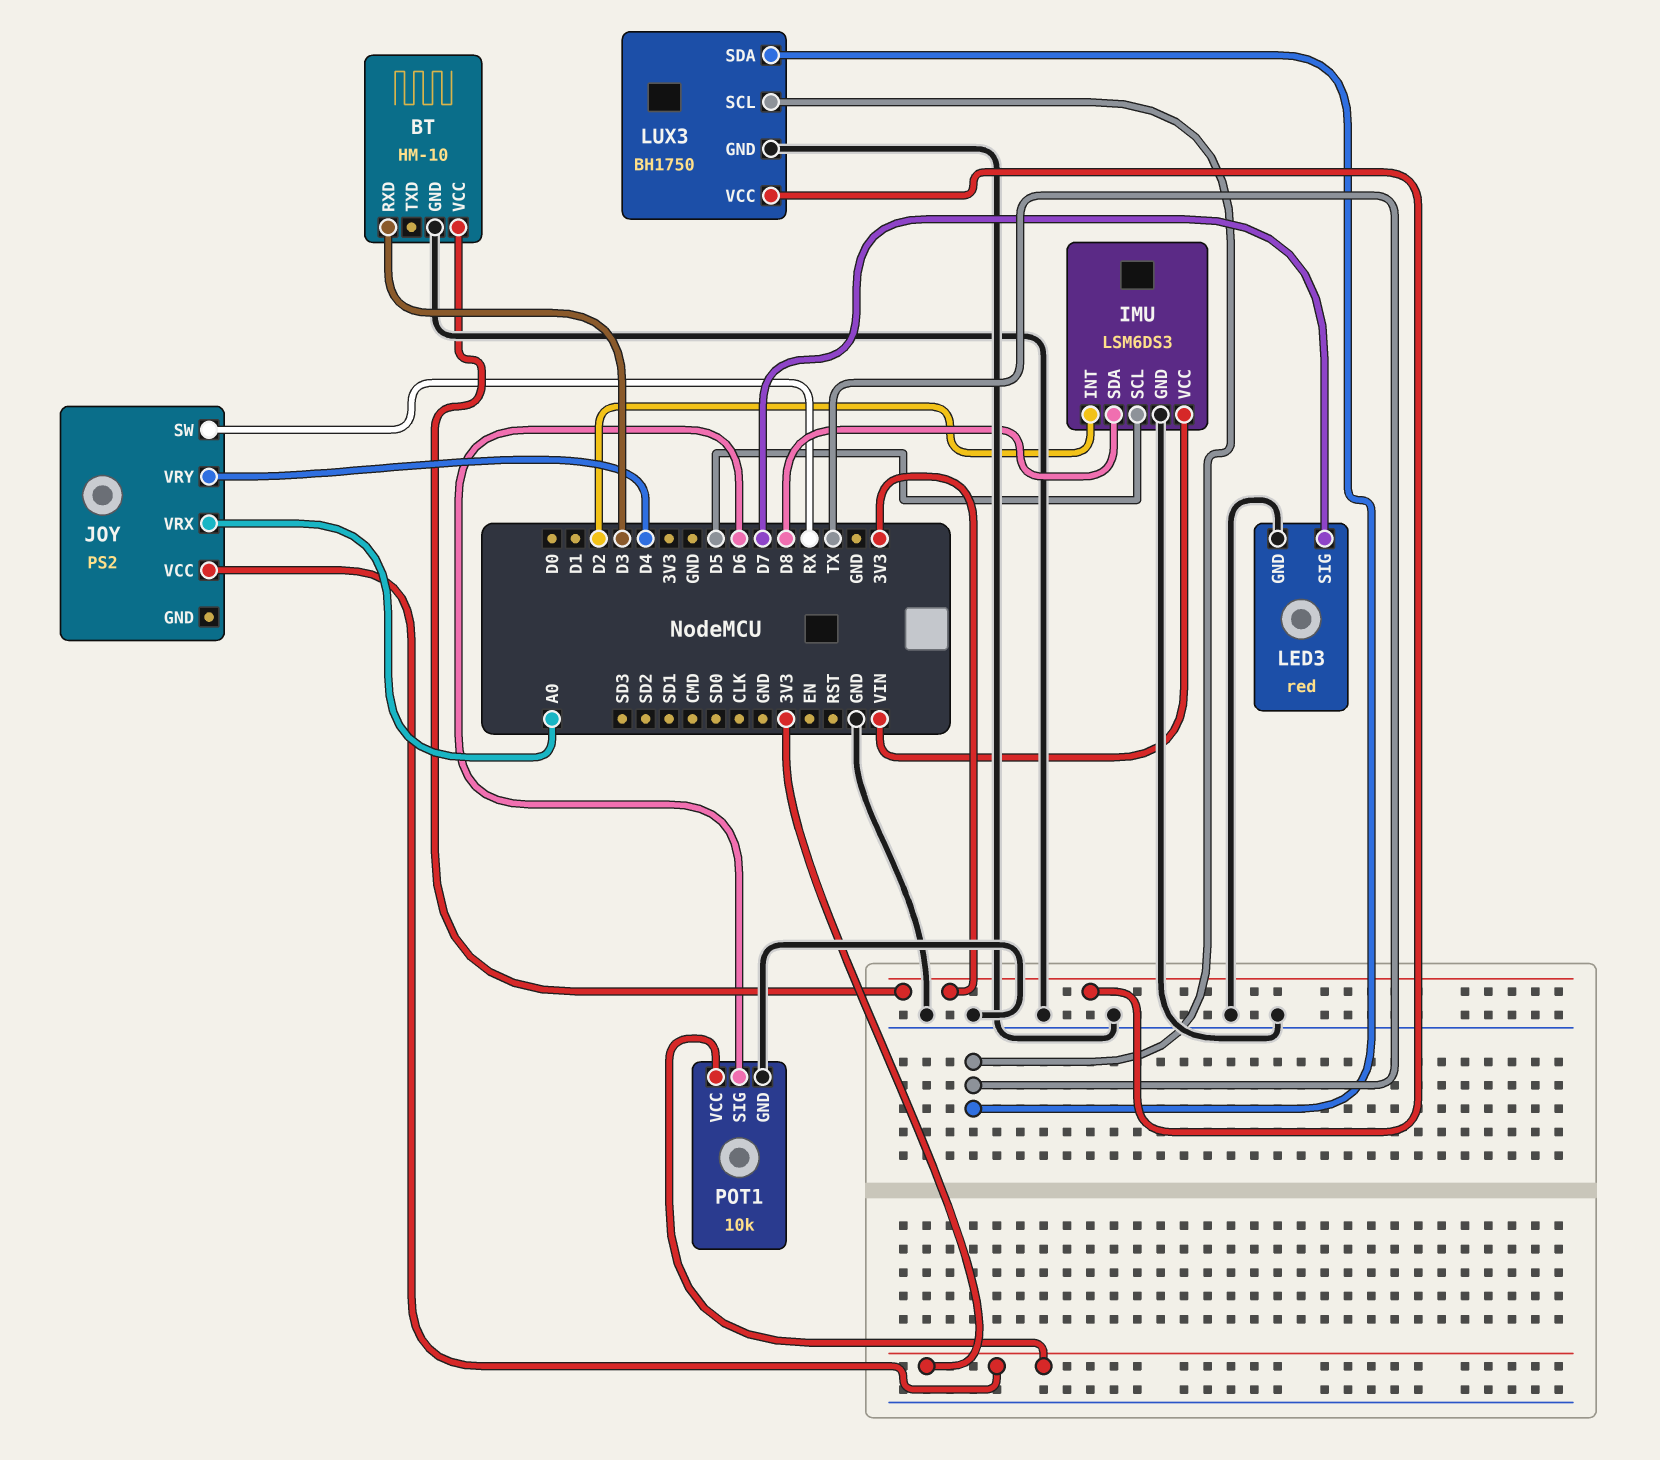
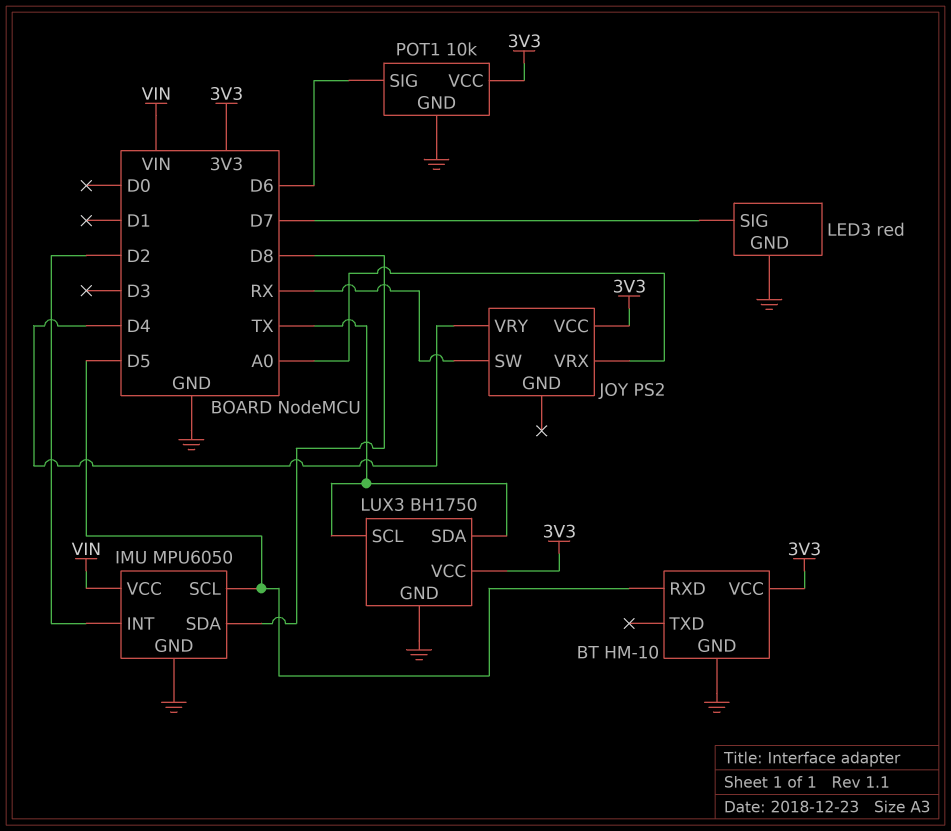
BT pin RXD: D3 -> D5
IMU: LSM6DS3 -> MPU6050

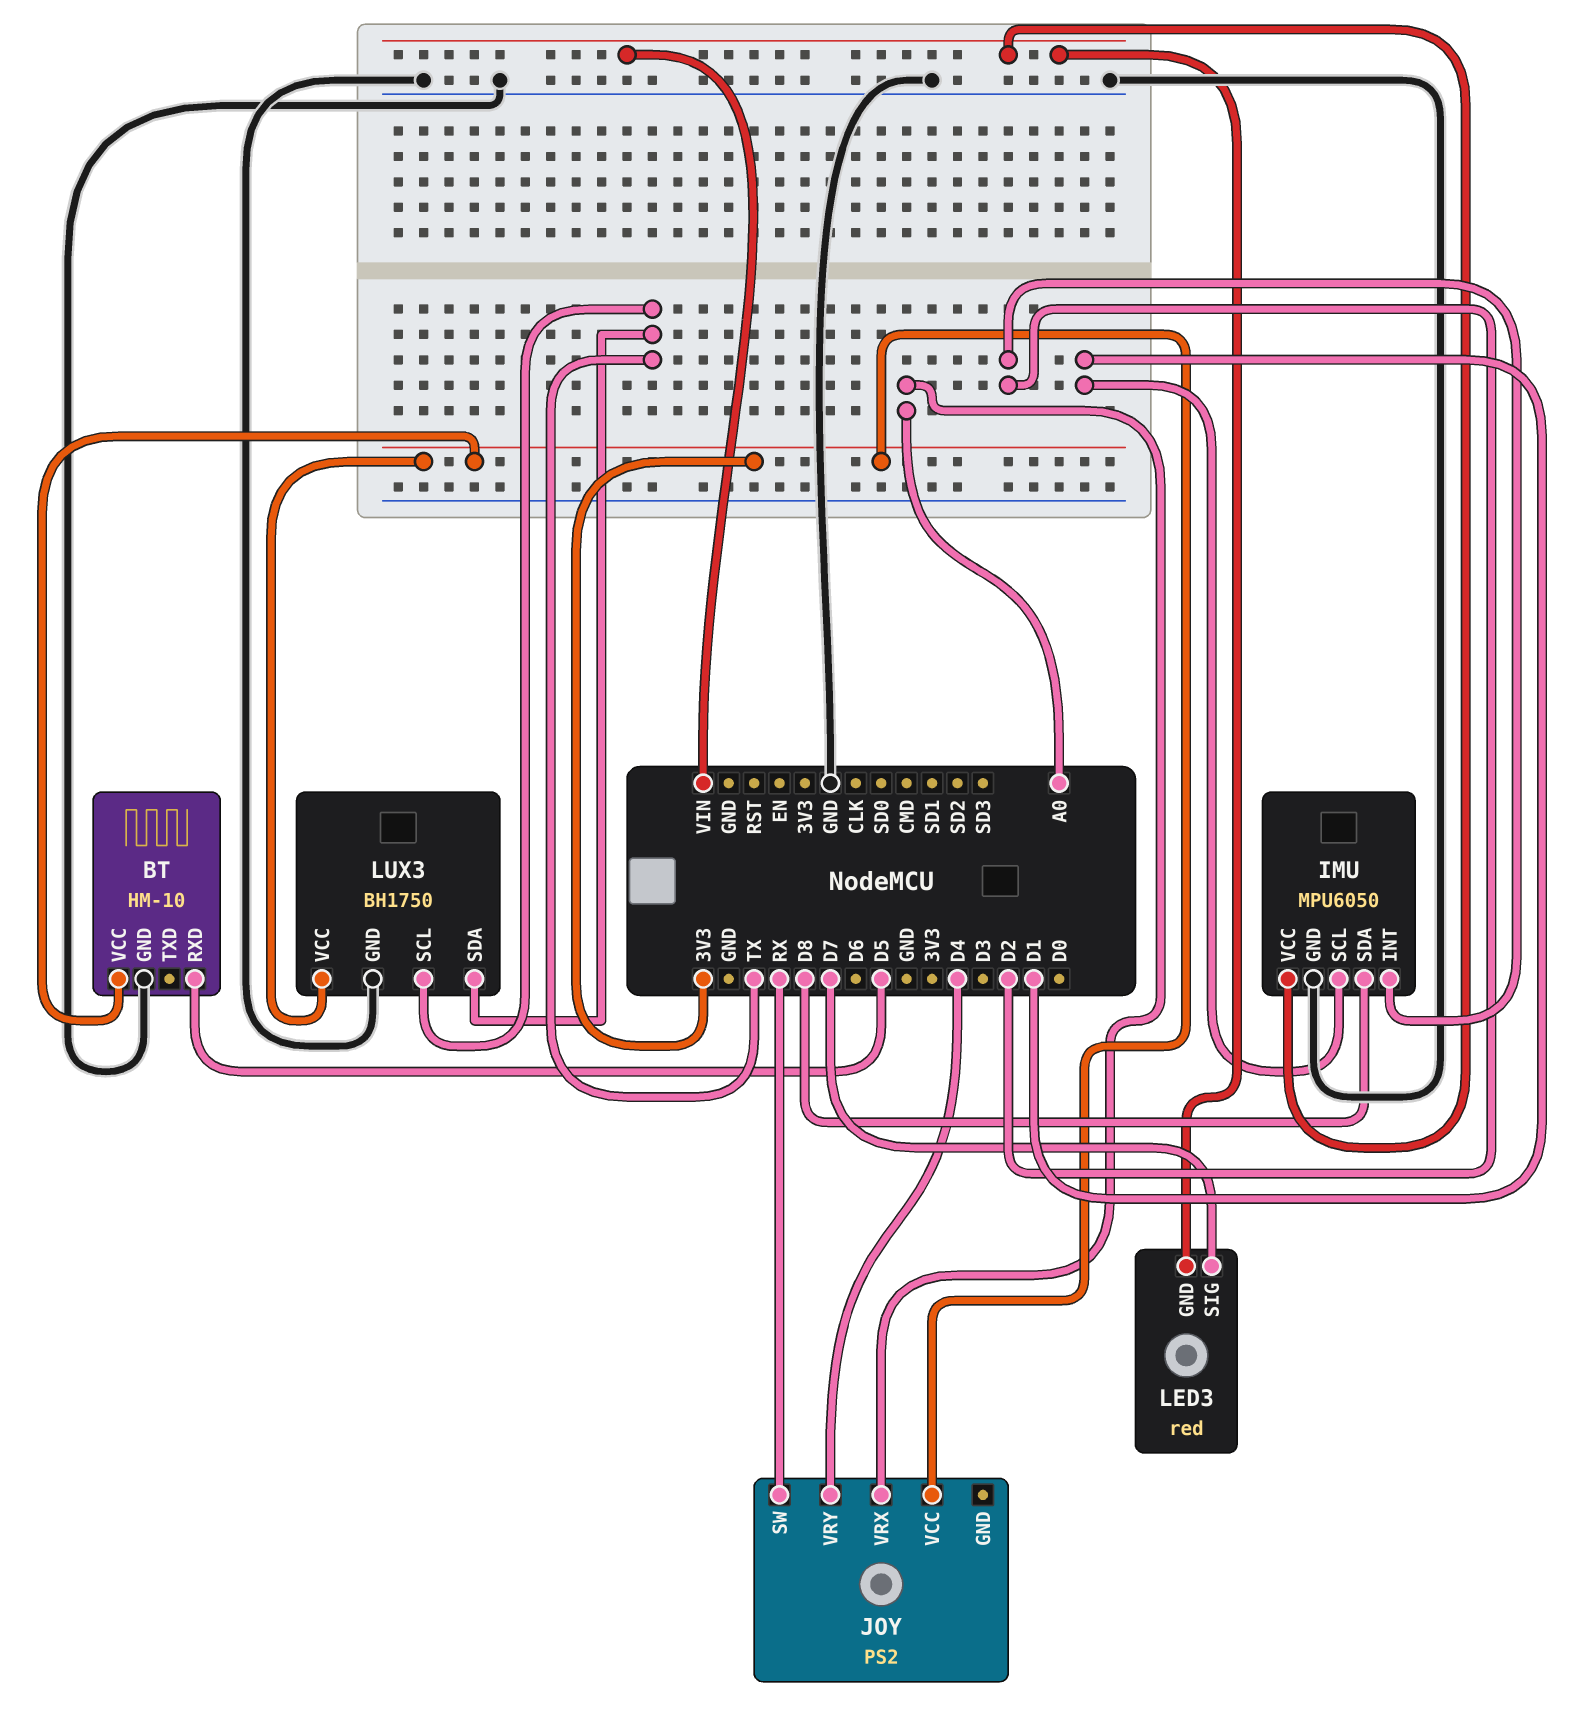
IMU pin SCL: D5 -> D1
LED3 pin GND: GND -> VIN
POT1: 10k -> none
POT1 pin GND: GND -> none
POT1 pin SIG: D6 -> none
POT1 pin VCC: 3V3 -> none

